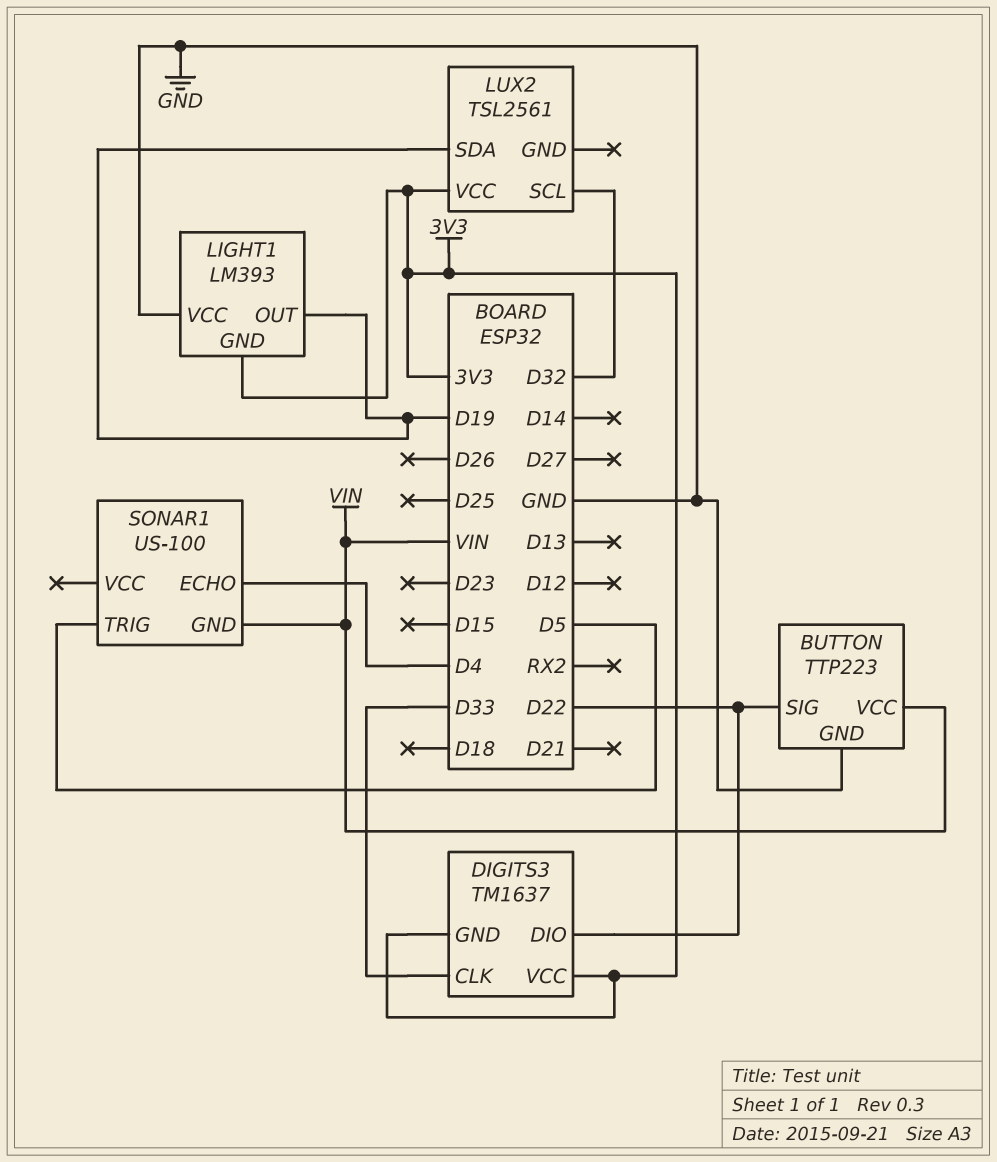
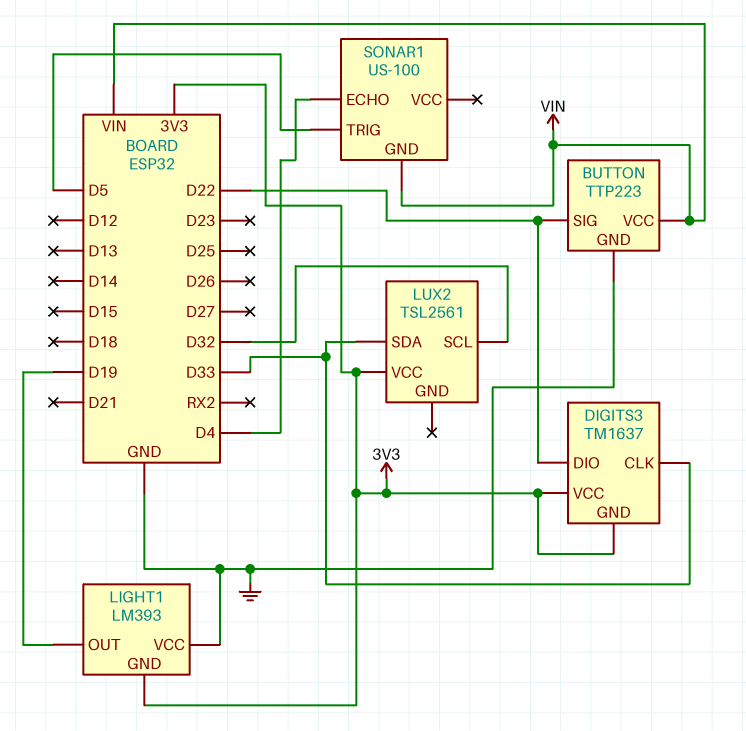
LUX2 pin SDA: D19 -> D33

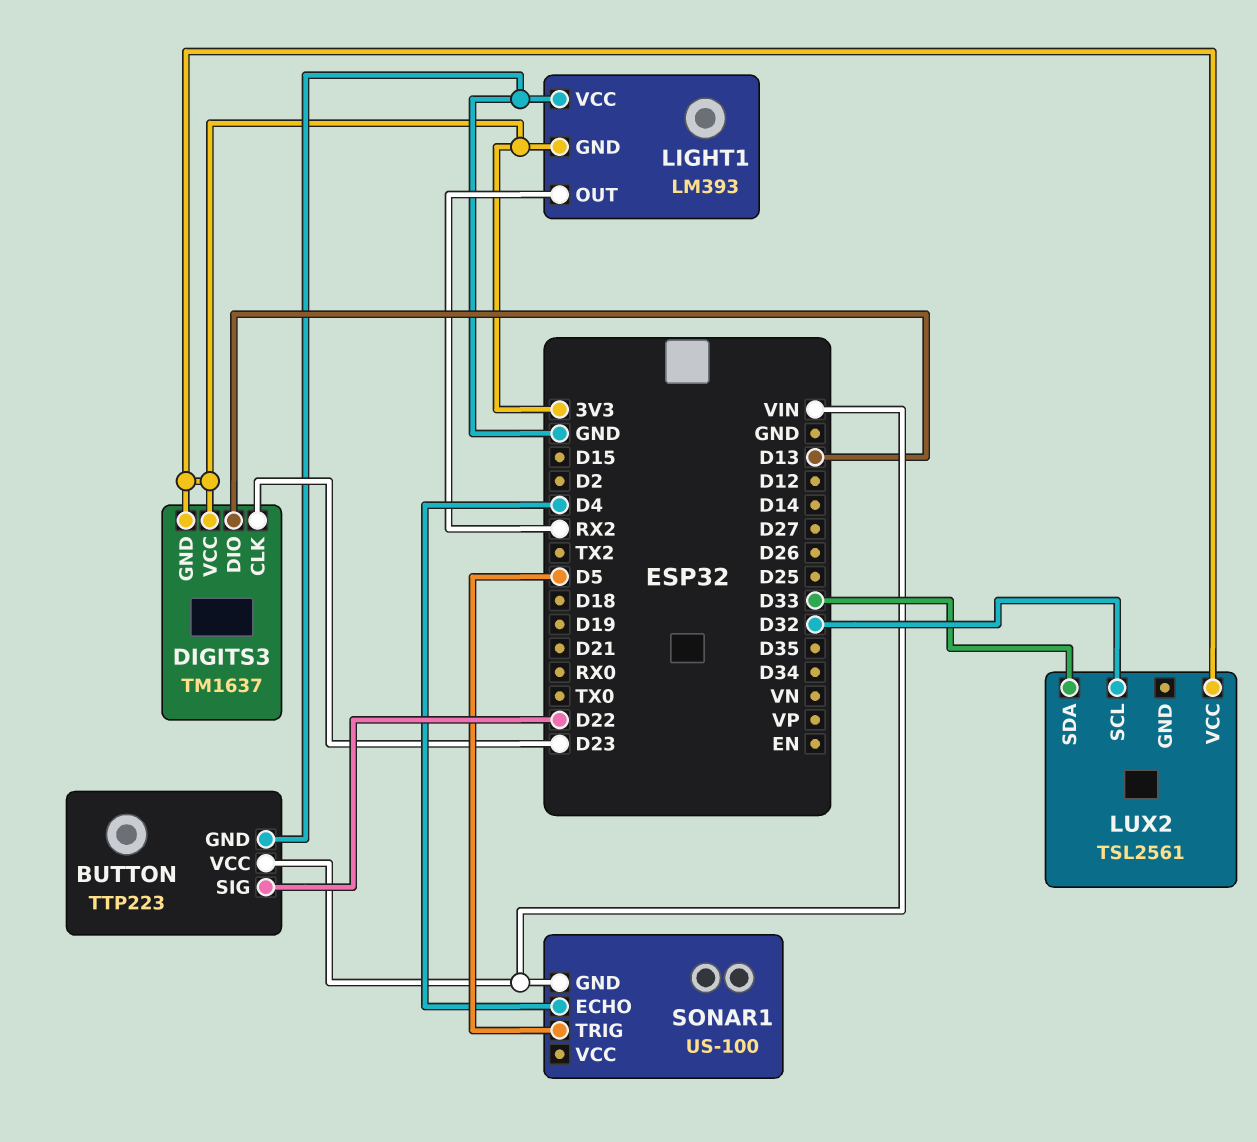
DIGITS3 pin CLK: D33 -> D23
DIGITS3 pin DIO: D22 -> D13
LIGHT1 pin OUT: D19 -> RX2

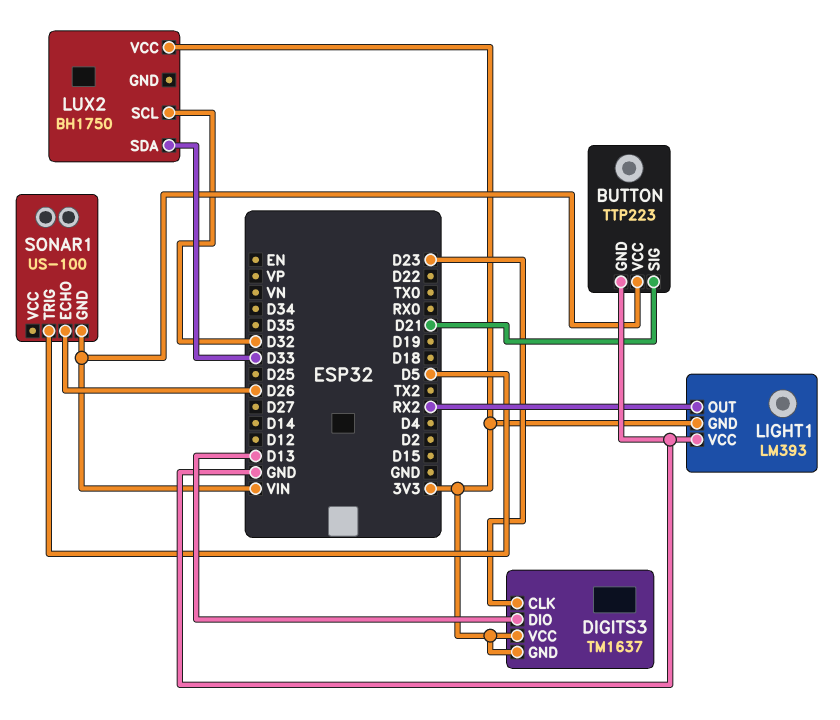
BUTTON pin SIG: D22 -> D21
LUX2: TSL2561 -> BH1750
SONAR1 pin ECHO: D4 -> D26

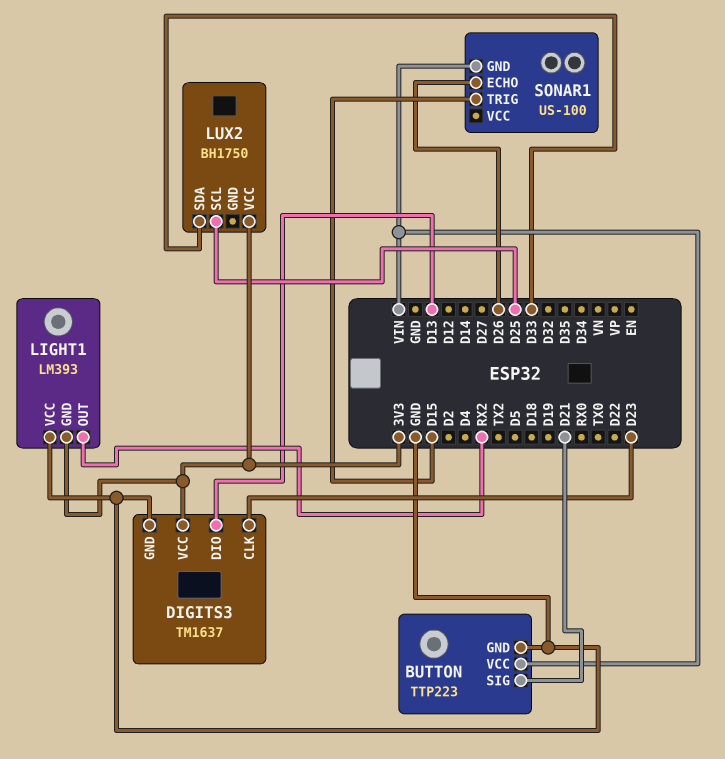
DIGITS3 pin GND: 3V3 -> GND
LUX2 pin SCL: D32 -> D25
SONAR1 pin TRIG: D5 -> D15

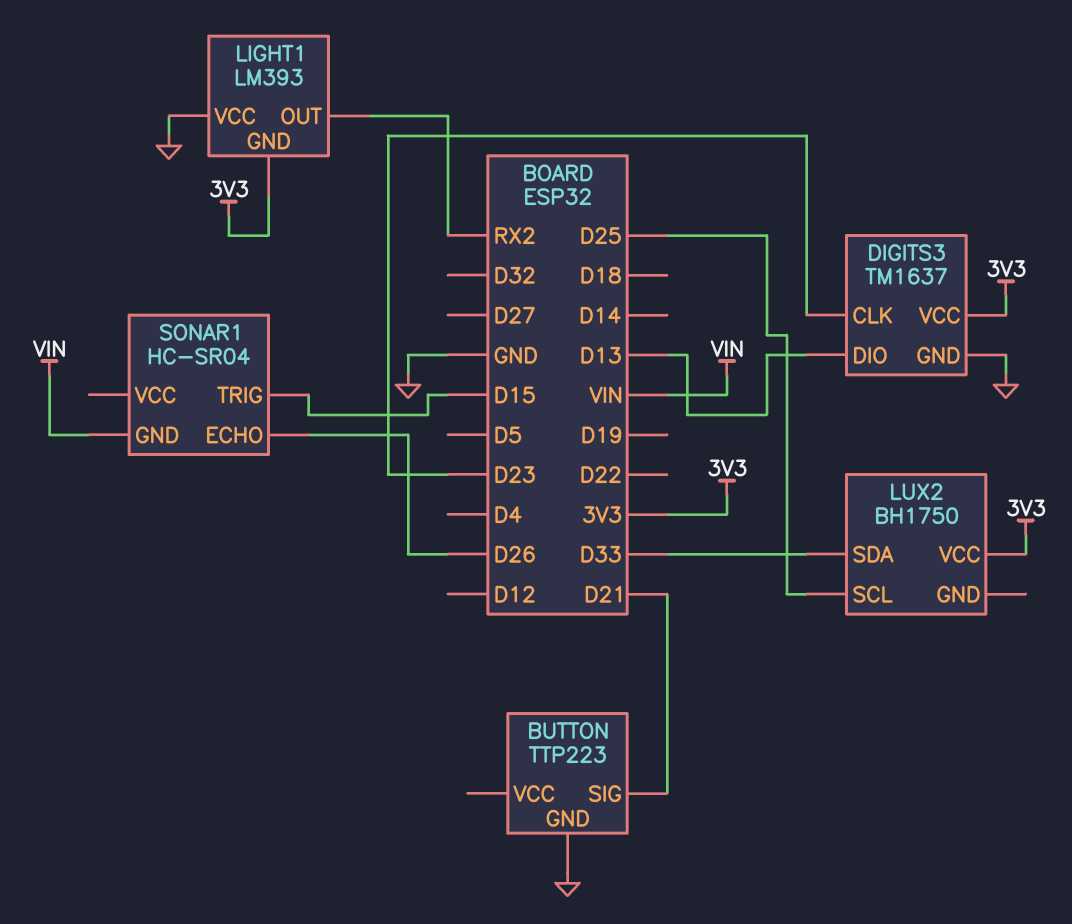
BUTTON pin VCC: VIN -> none
SONAR1: US-100 -> HC-SR04

